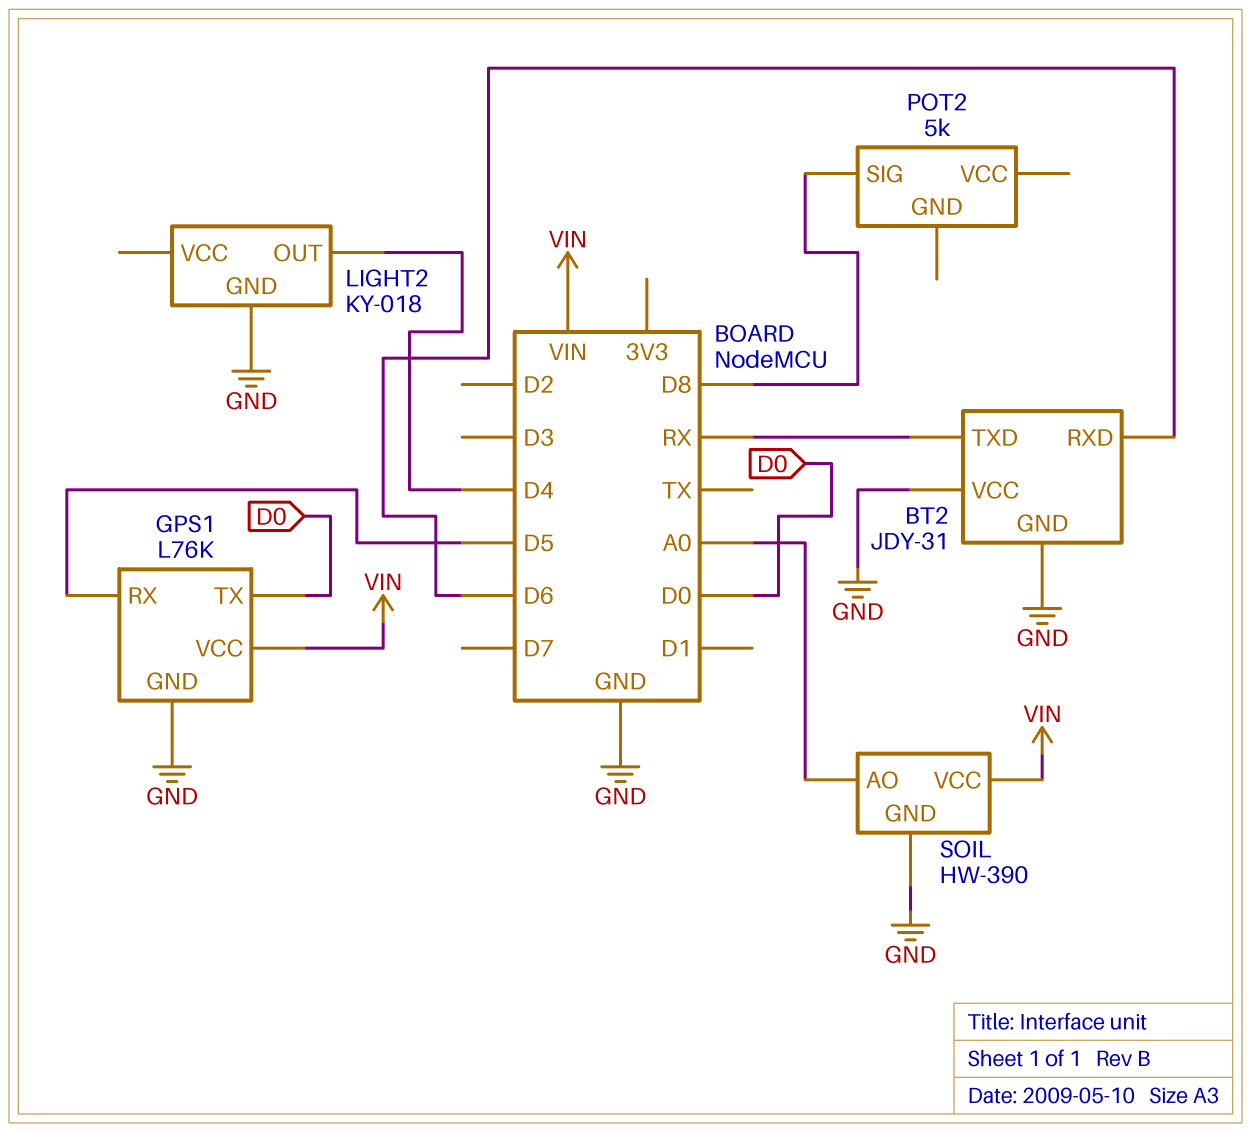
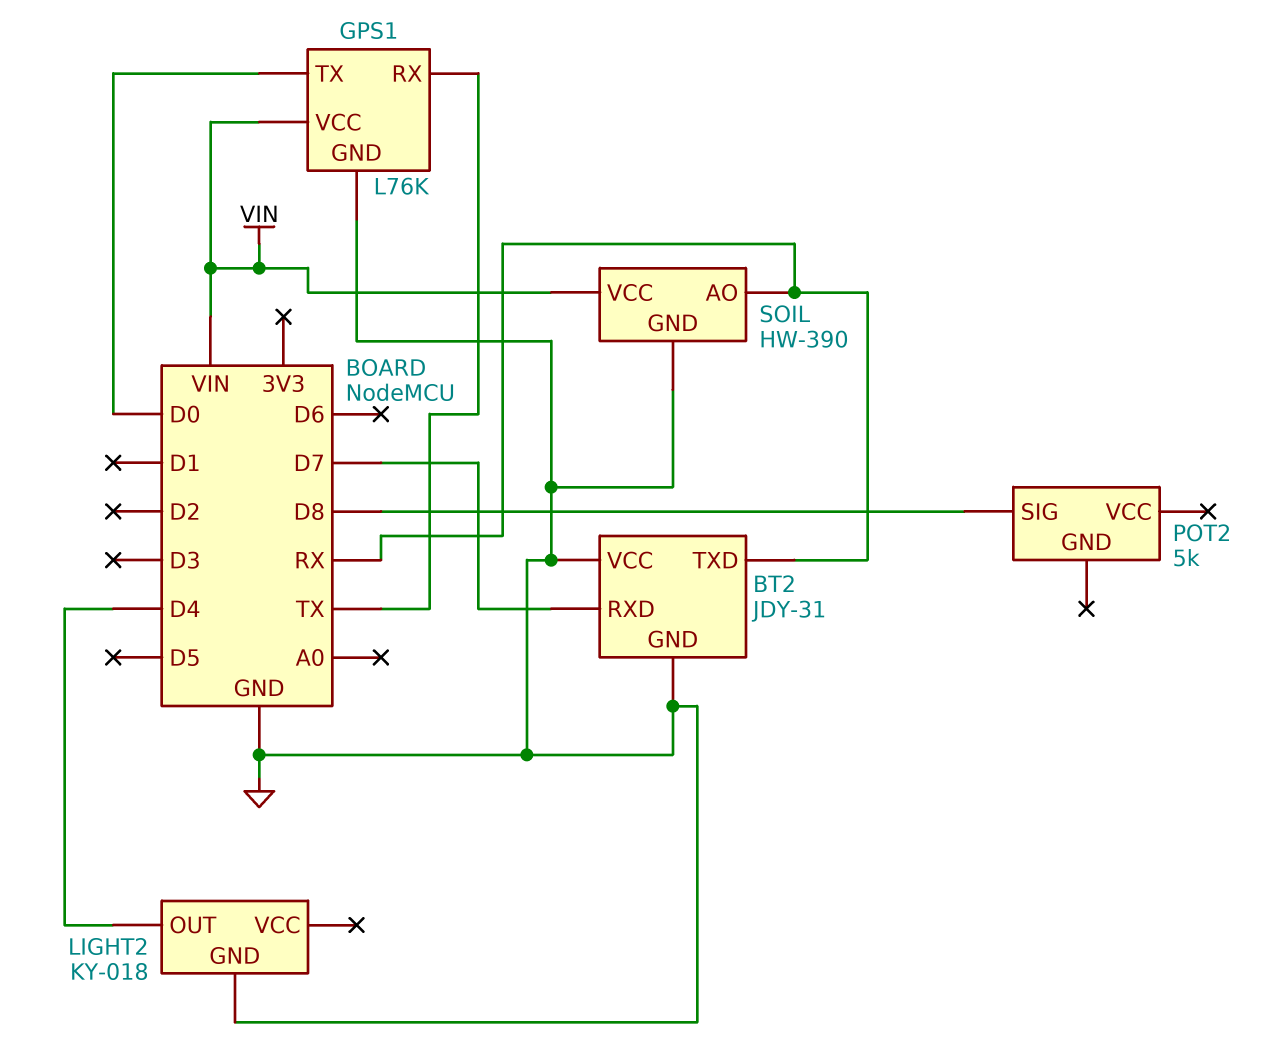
BT2 pin RXD: D6 -> D7
GPS1 pin RX: D5 -> TX
SOIL pin AO: A0 -> RX

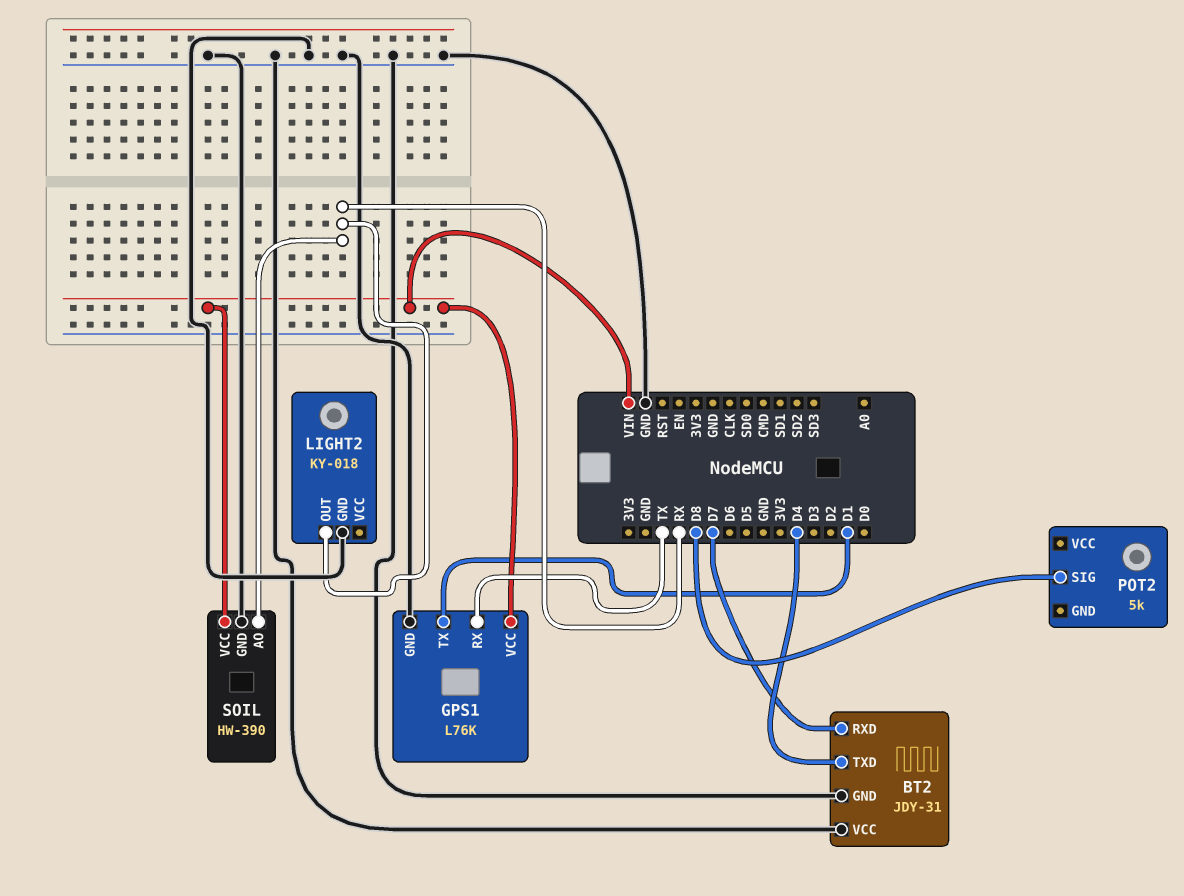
BT2 pin TXD: RX -> D4
GPS1 pin TX: D0 -> D1
LIGHT2 pin OUT: D4 -> RX

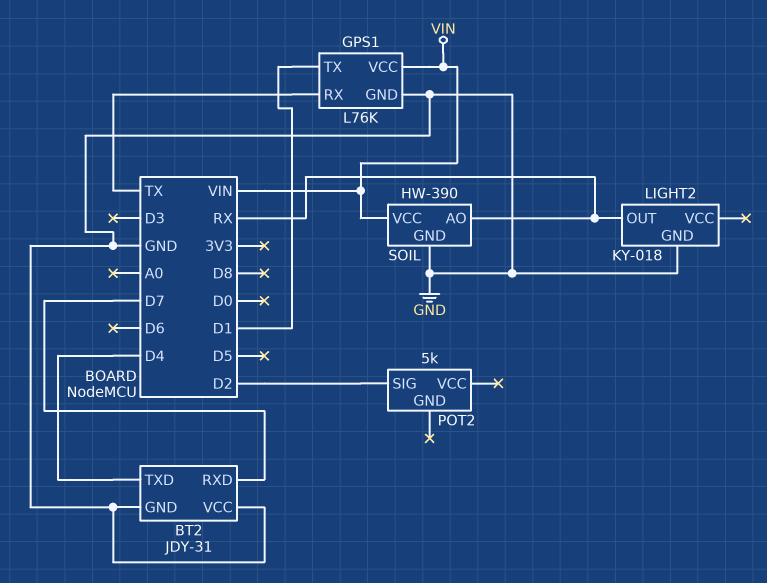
POT2 pin SIG: D8 -> D2

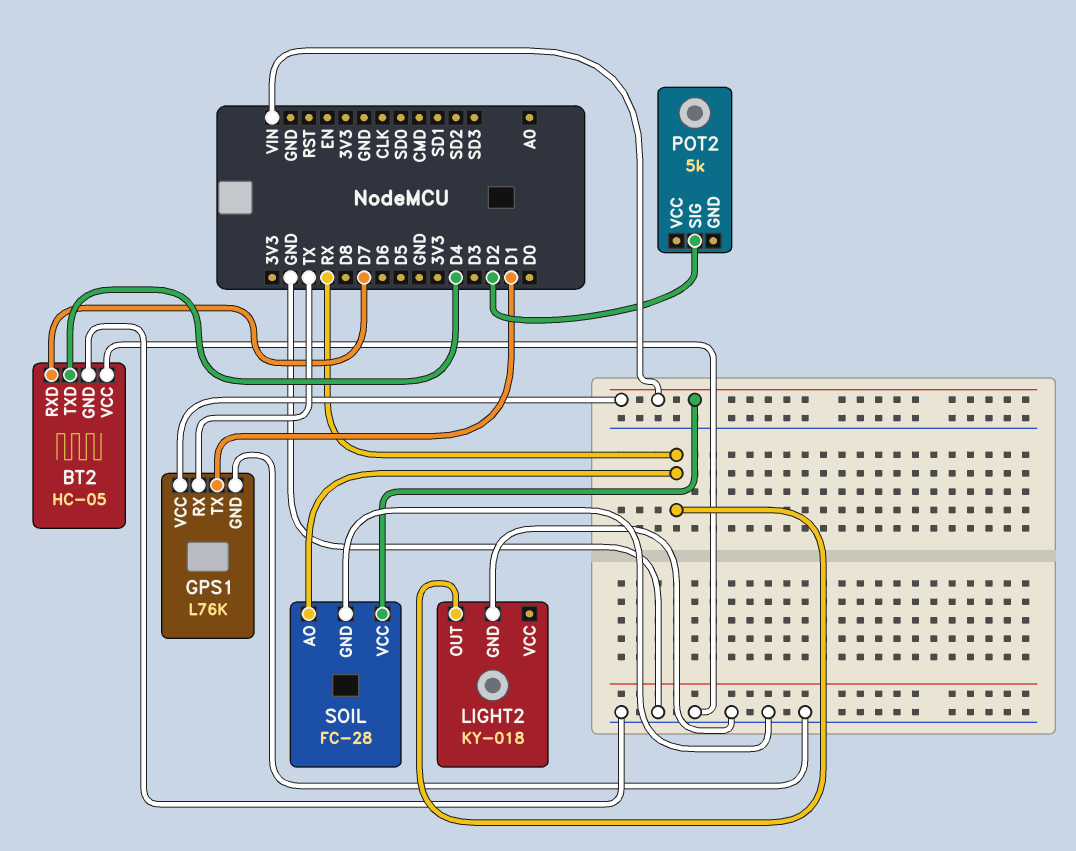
BT2: JDY-31 -> HC-05
SOIL: HW-390 -> FC-28

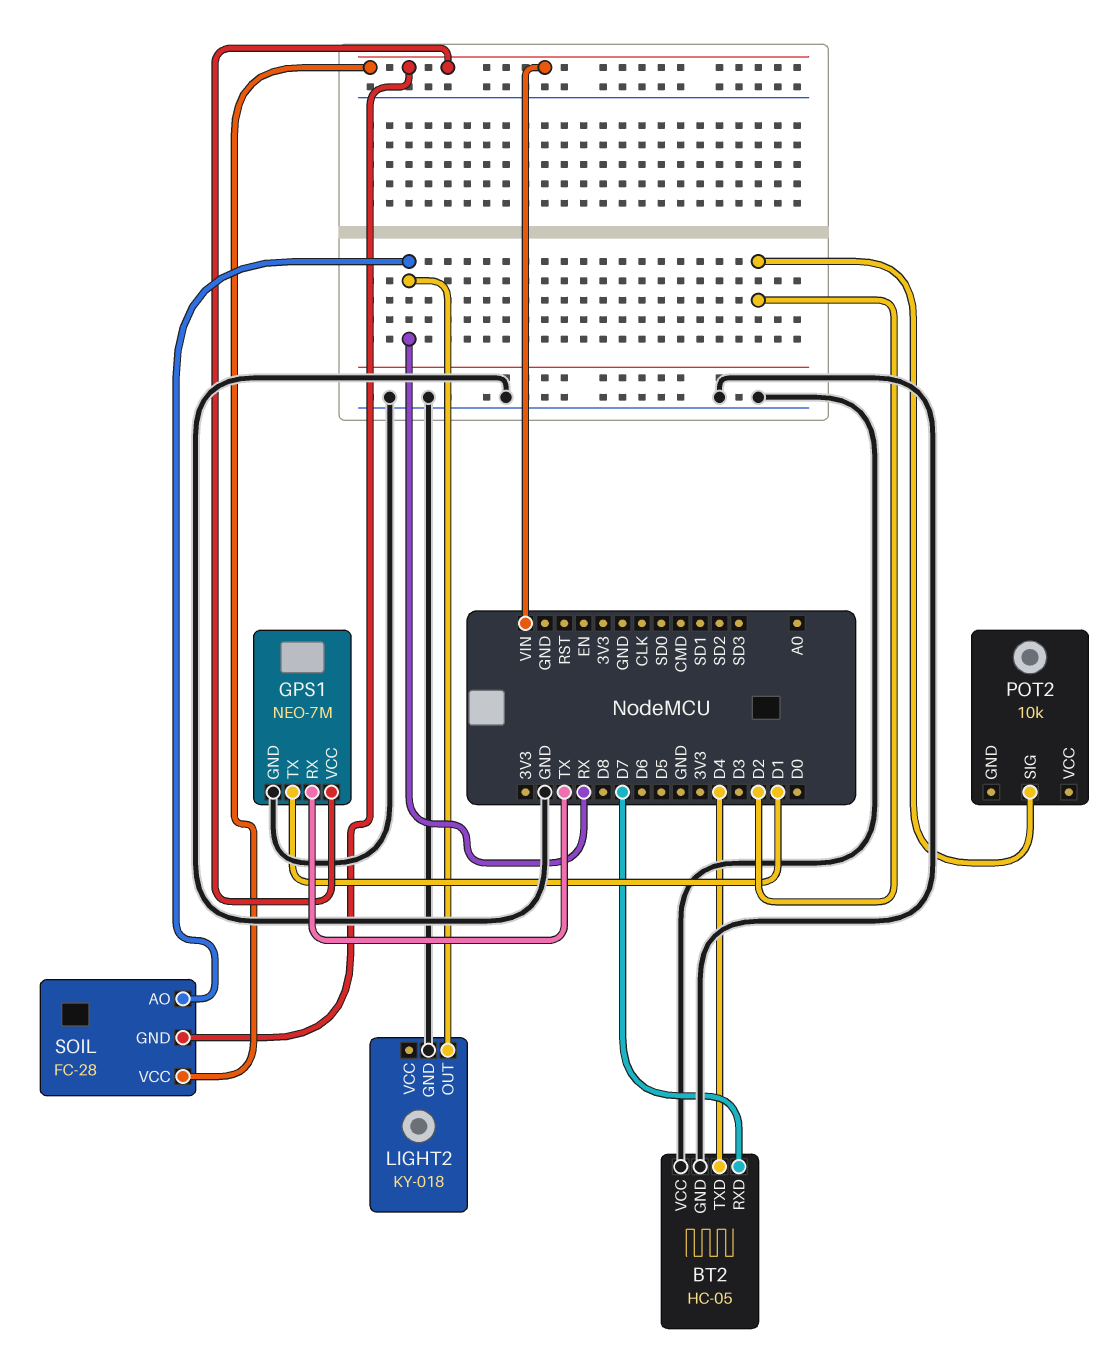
GPS1: L76K -> NEO-7M
POT2: 5k -> 10k
SOIL pin GND: GND -> VIN

